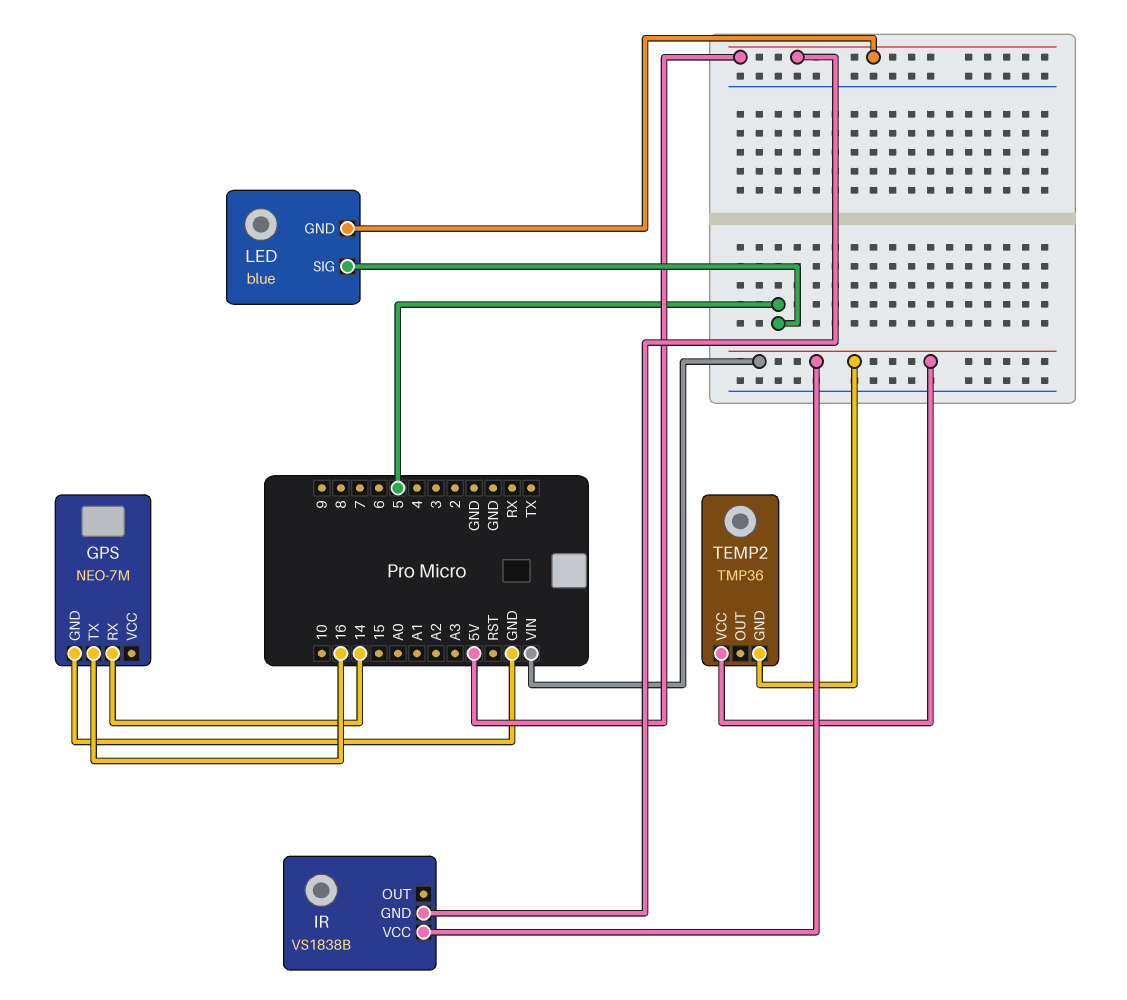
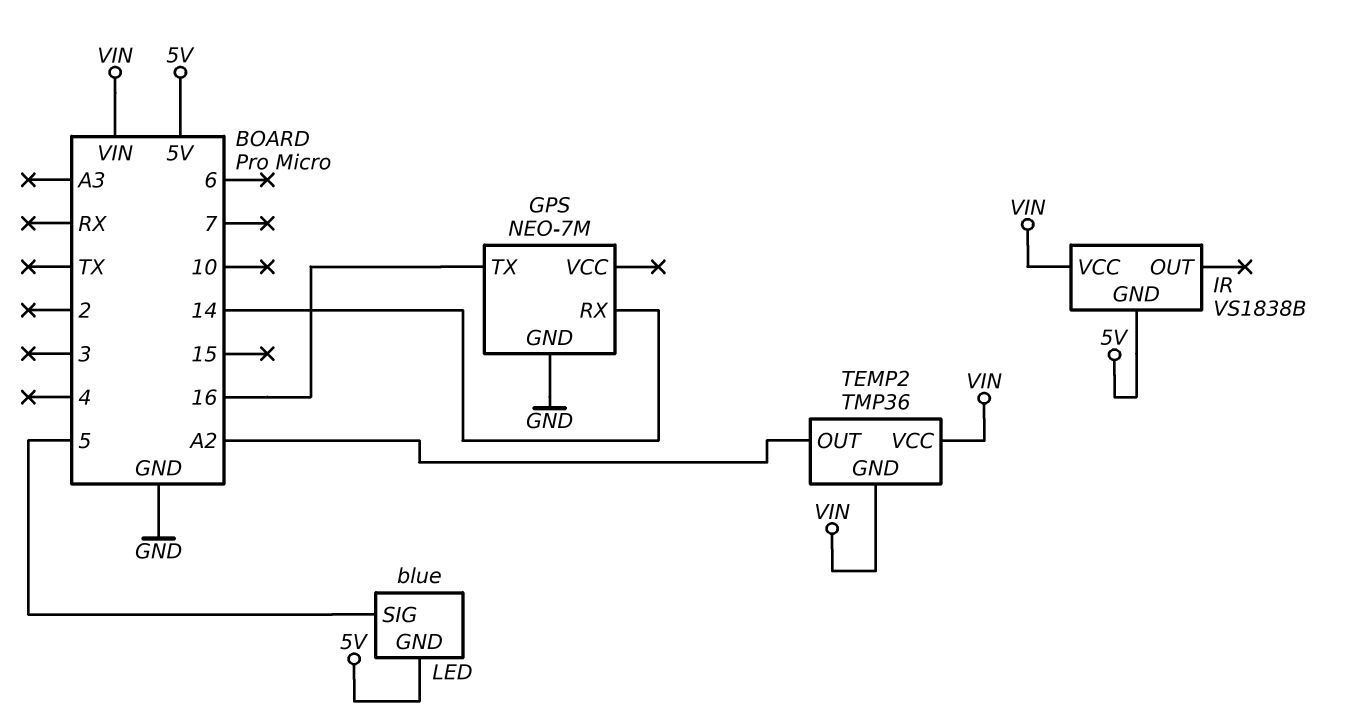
TEMP2 pin OUT: none -> A2

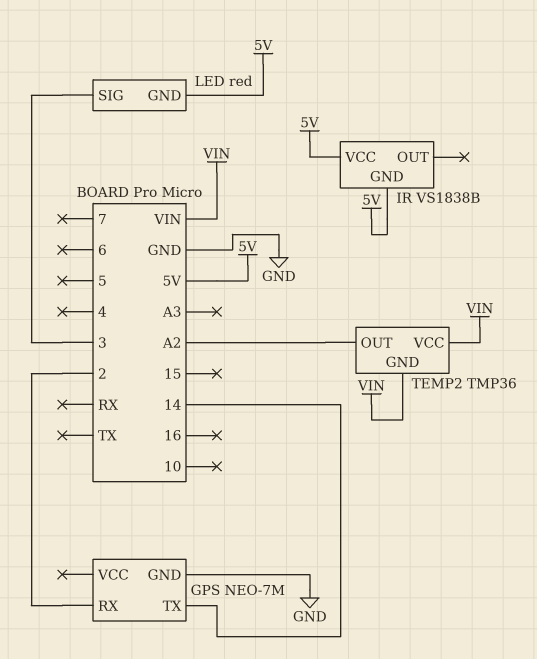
GPS pin RX: 14 -> 2
GPS pin TX: 16 -> 14
IR pin VCC: VIN -> 5V
LED: blue -> red
LED pin SIG: 5 -> 3

